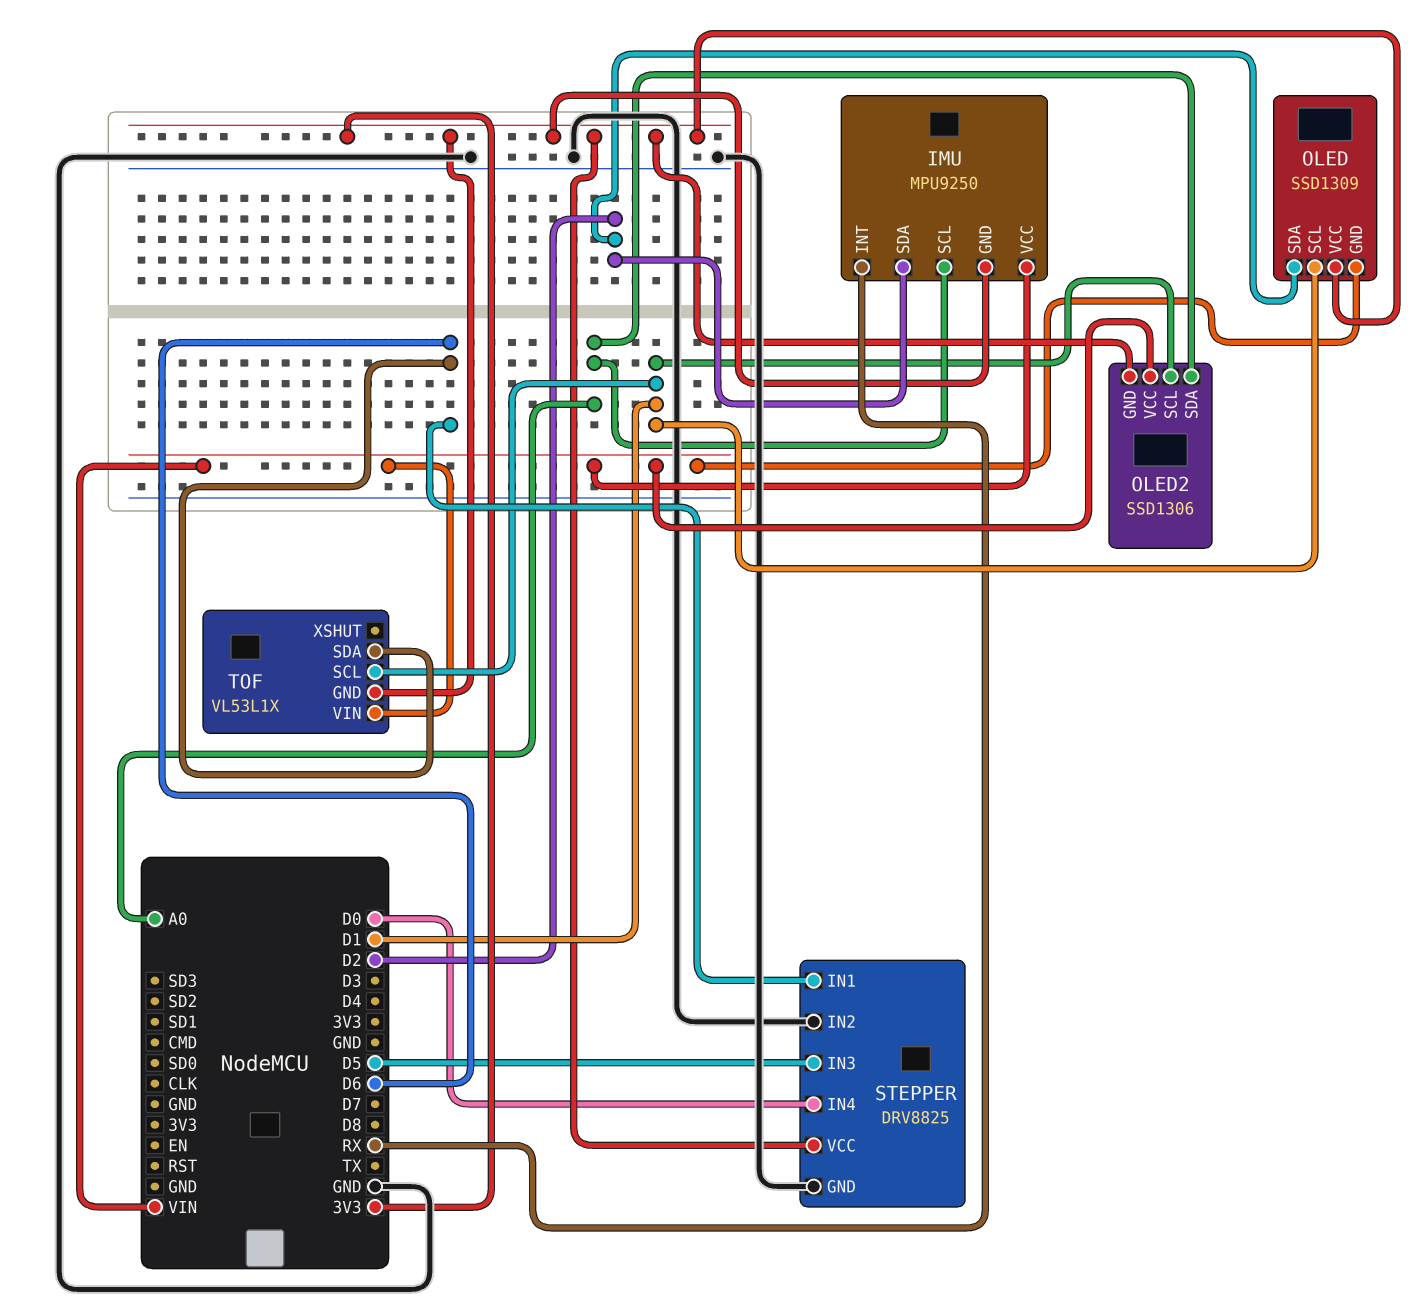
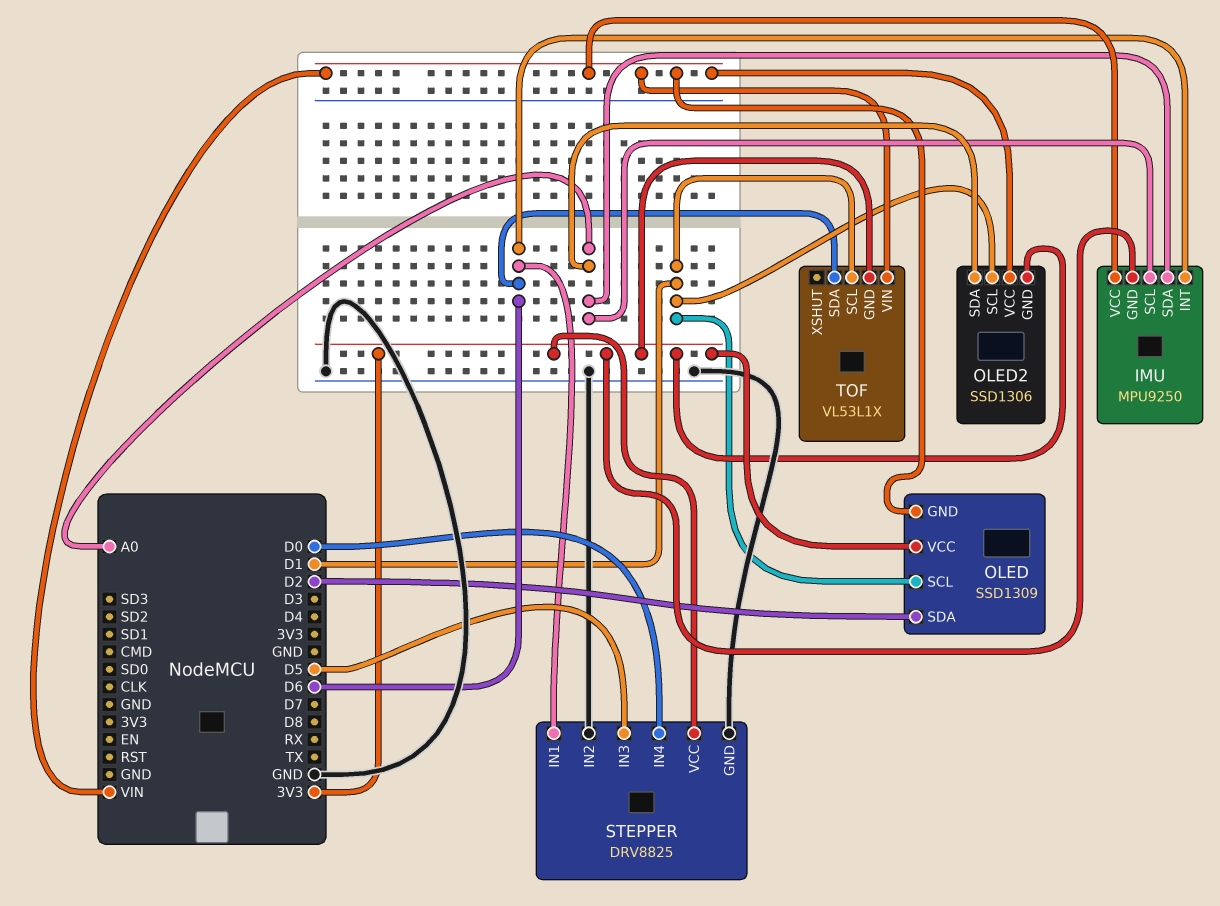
IMU pin INT: RX -> D6
IMU pin SDA: D2 -> A0

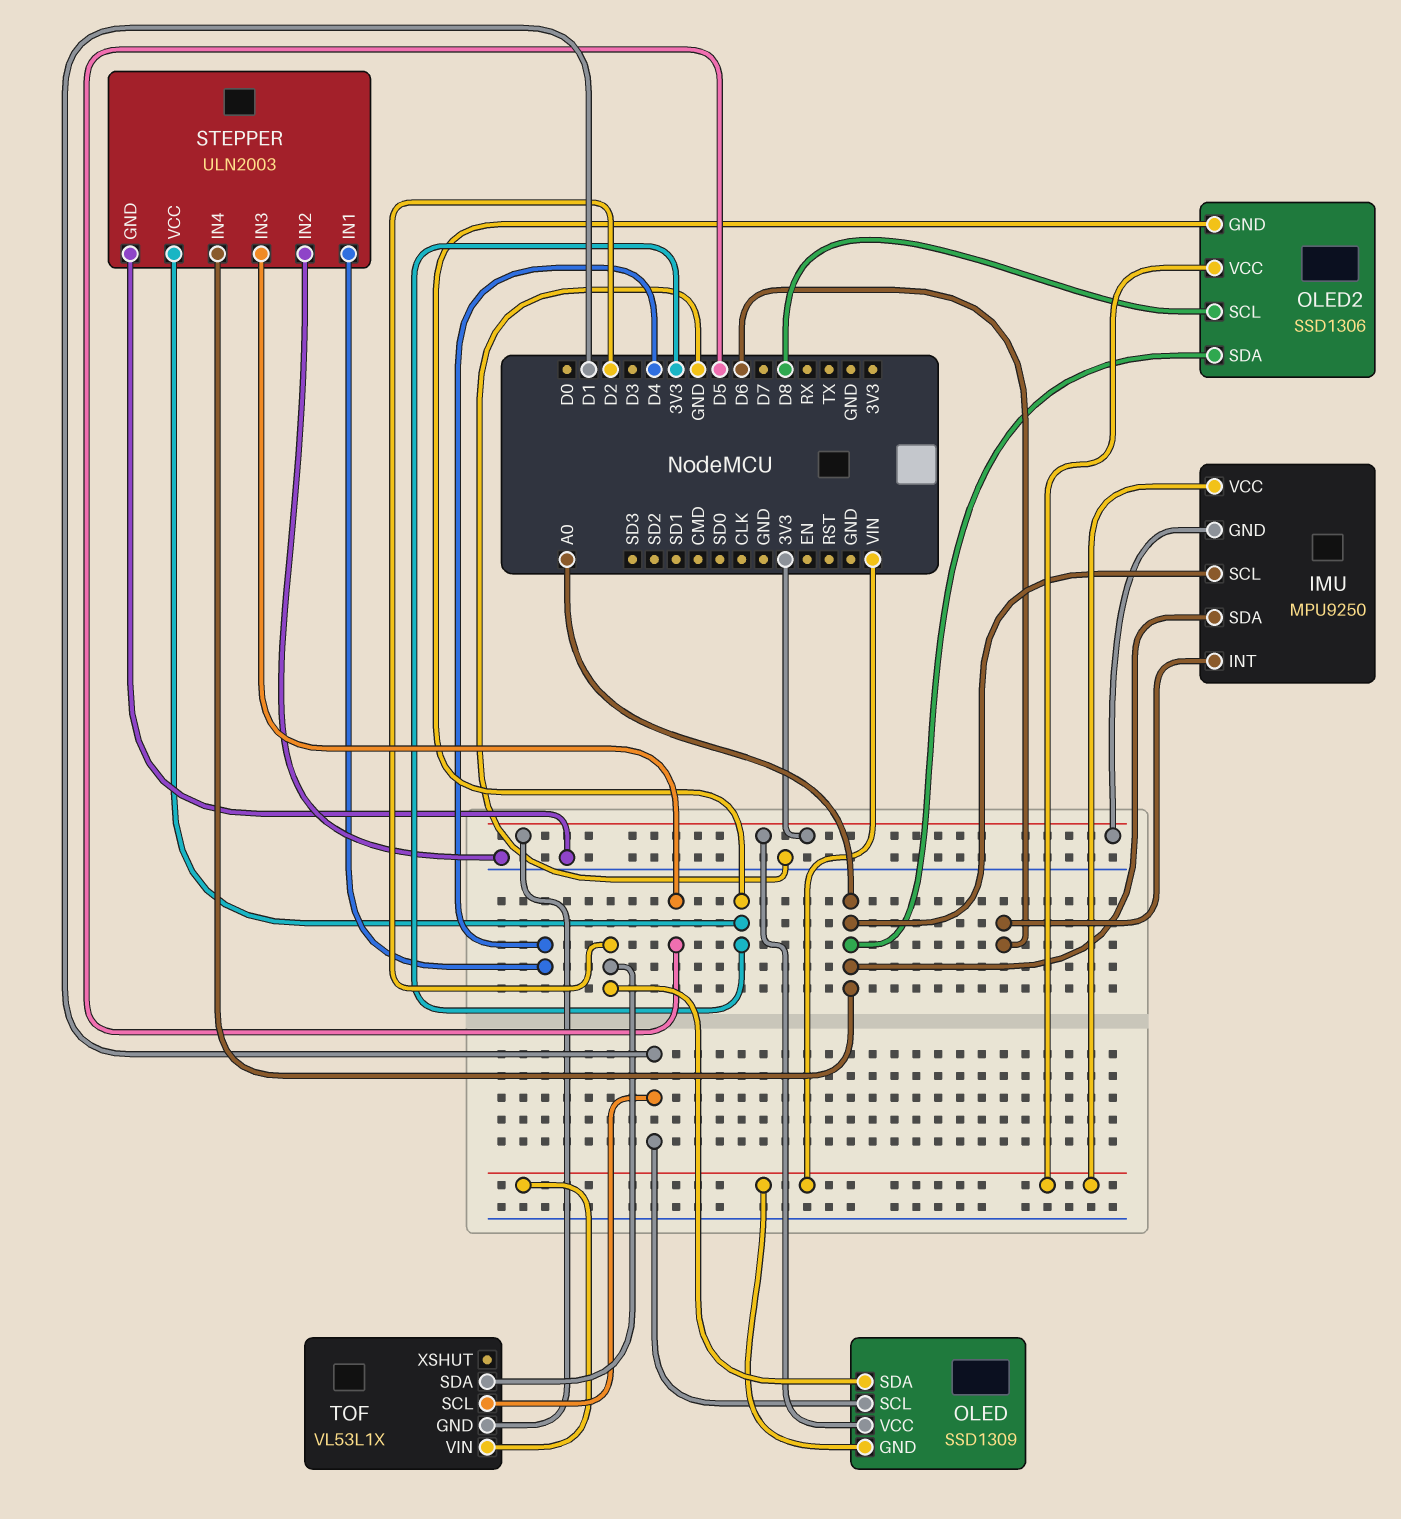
OLED2 pin SCL: D1 -> D8
STEPPER: DRV8825 -> ULN2003
STEPPER pin IN1: D6 -> D4
STEPPER pin IN4: D0 -> A0
TOF pin SDA: D6 -> D2

